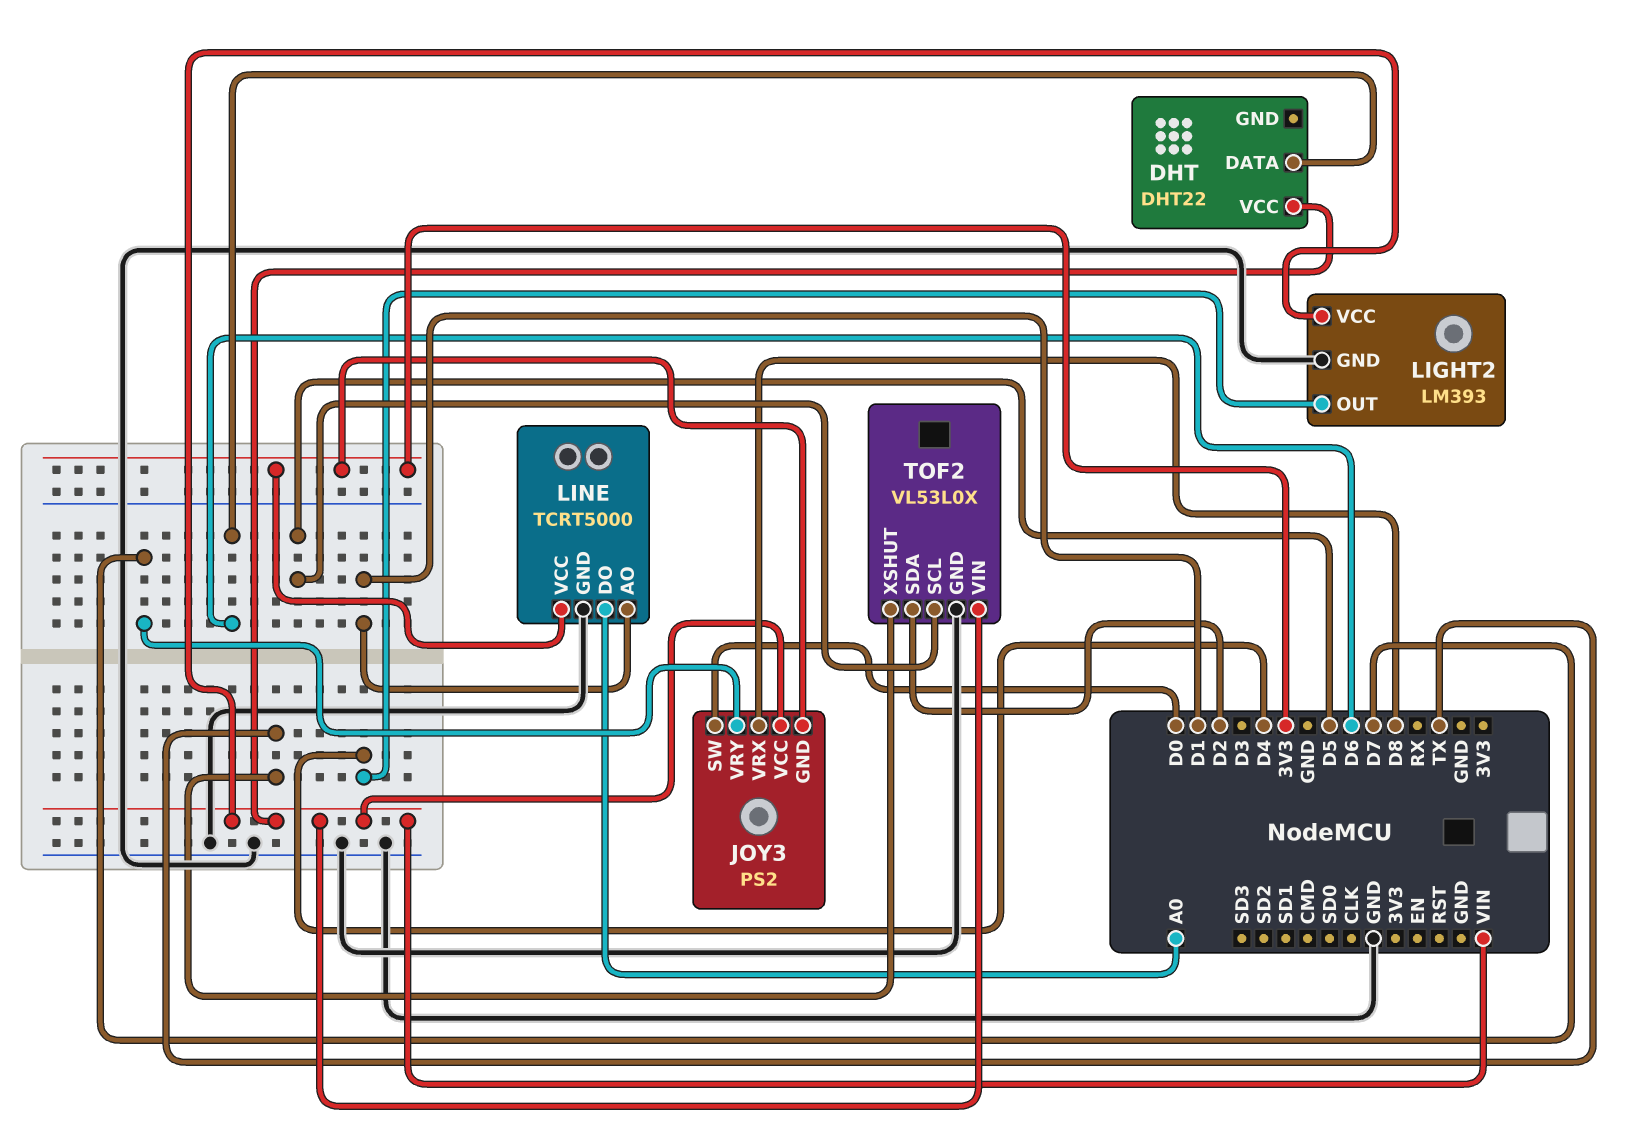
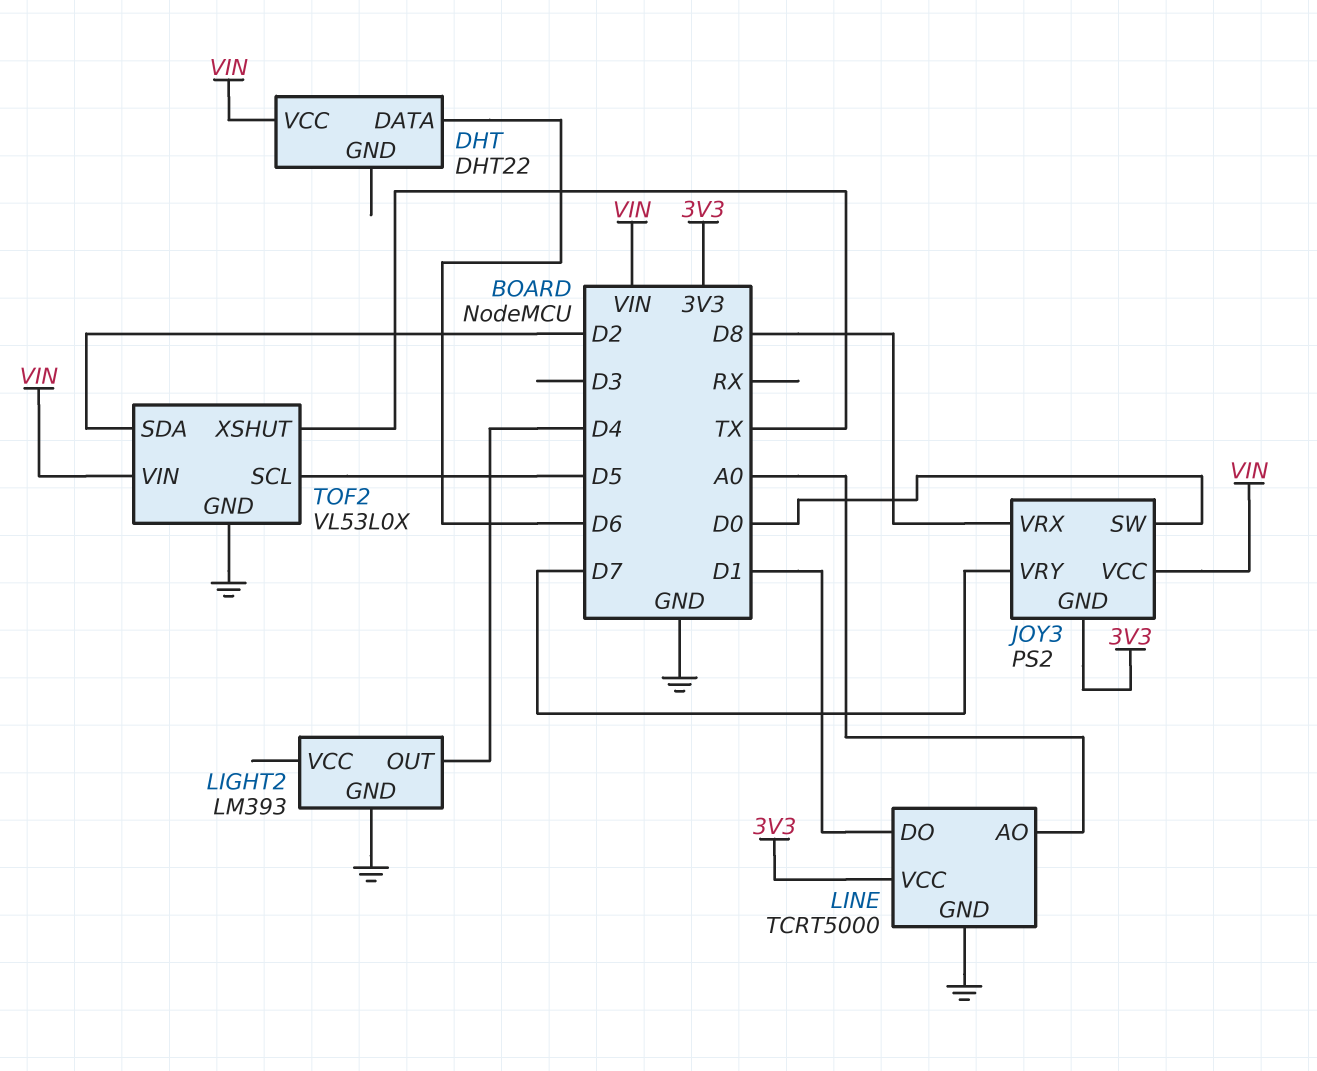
LIGHT2 pin VCC: VIN -> none
LINE pin AO: D1 -> A0
LINE pin DO: A0 -> D1

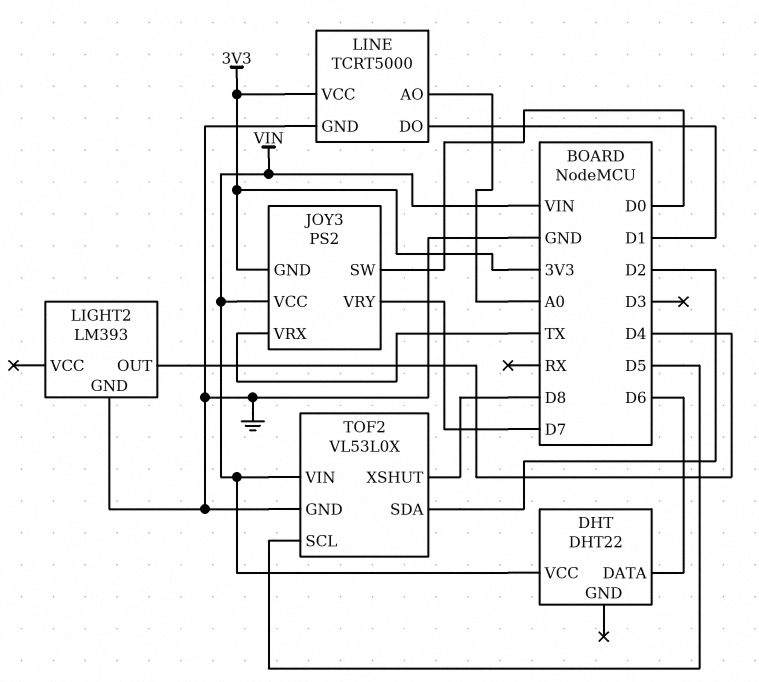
JOY3 pin VRX: D8 -> TX
TOF2 pin XSHUT: TX -> D8

